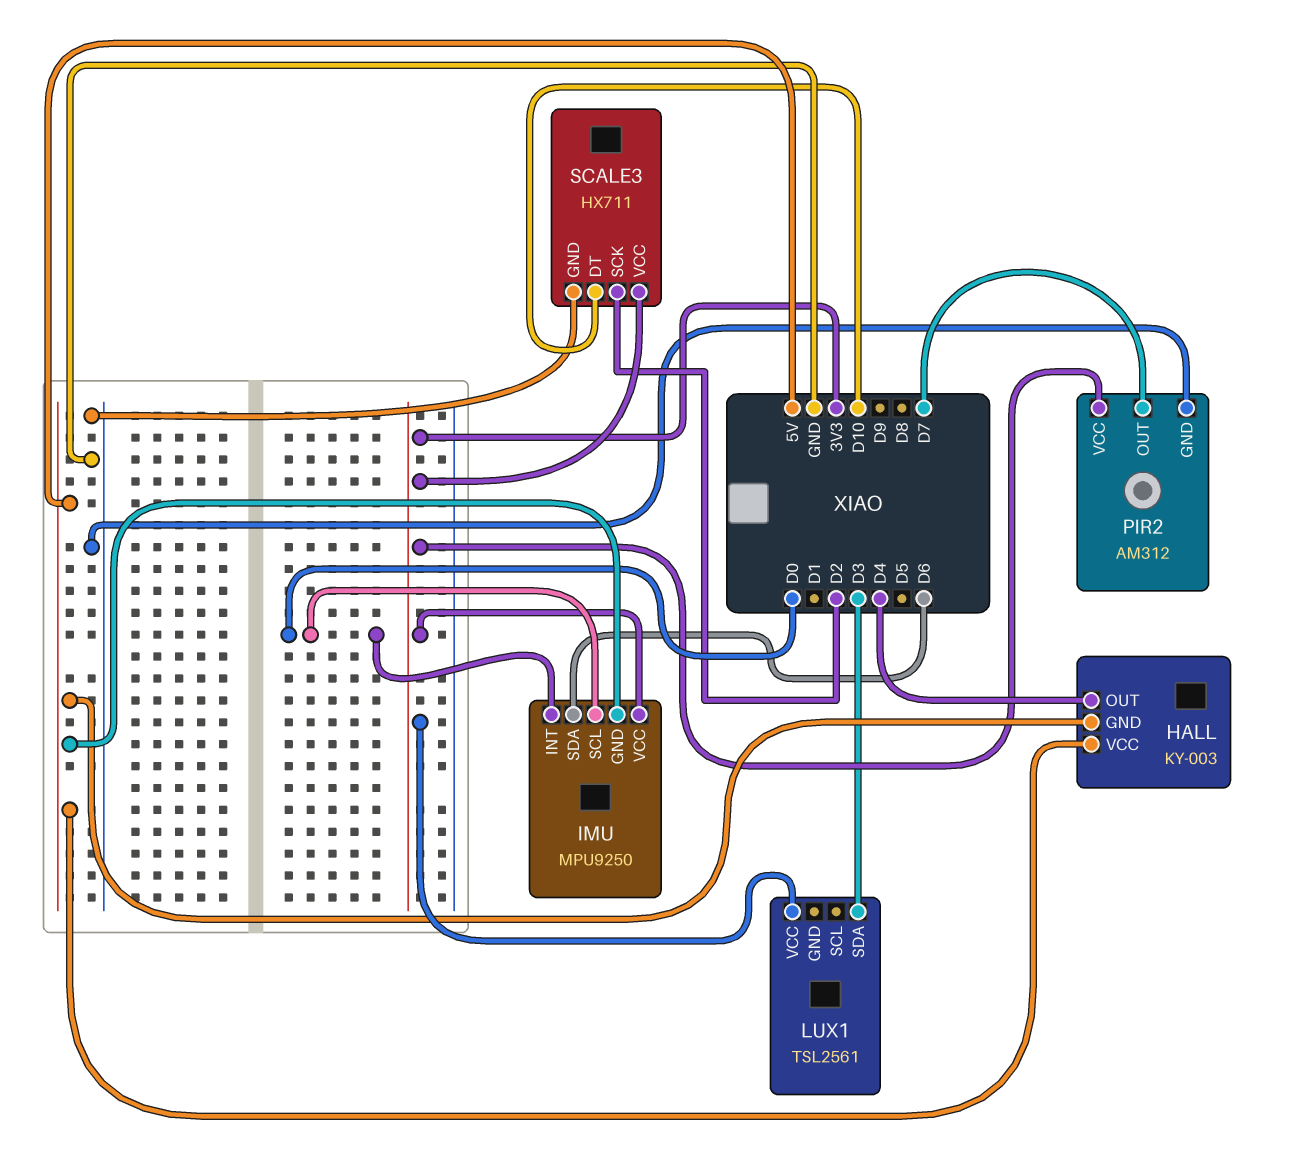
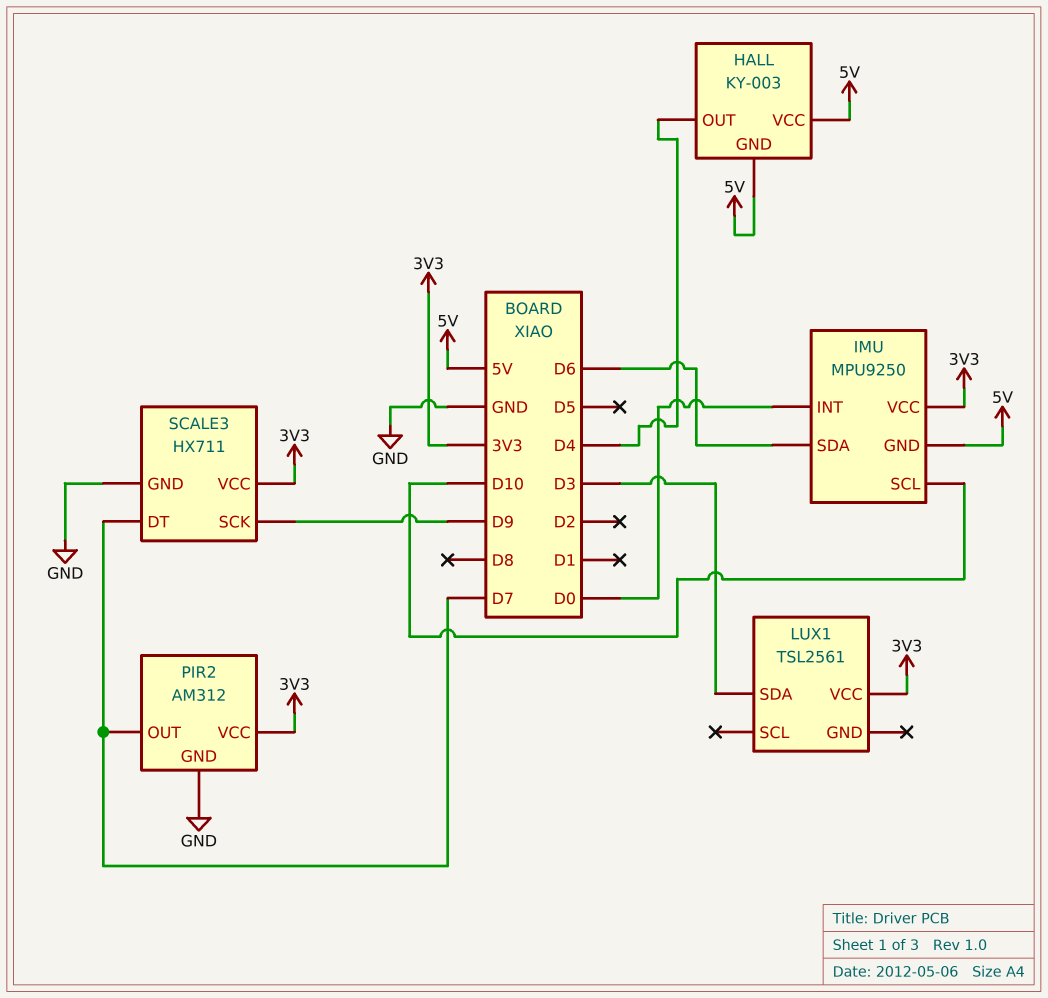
IMU pin SCL: D0 -> D10
SCALE3 pin DT: D10 -> D7
SCALE3 pin SCK: D2 -> D9

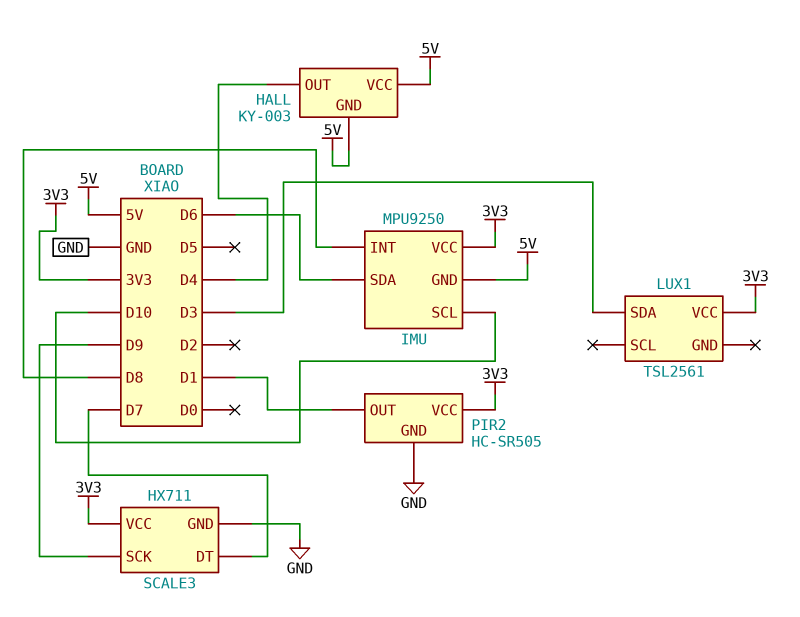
IMU pin INT: D0 -> D8
PIR2: AM312 -> HC-SR505
PIR2 pin OUT: D7 -> D1

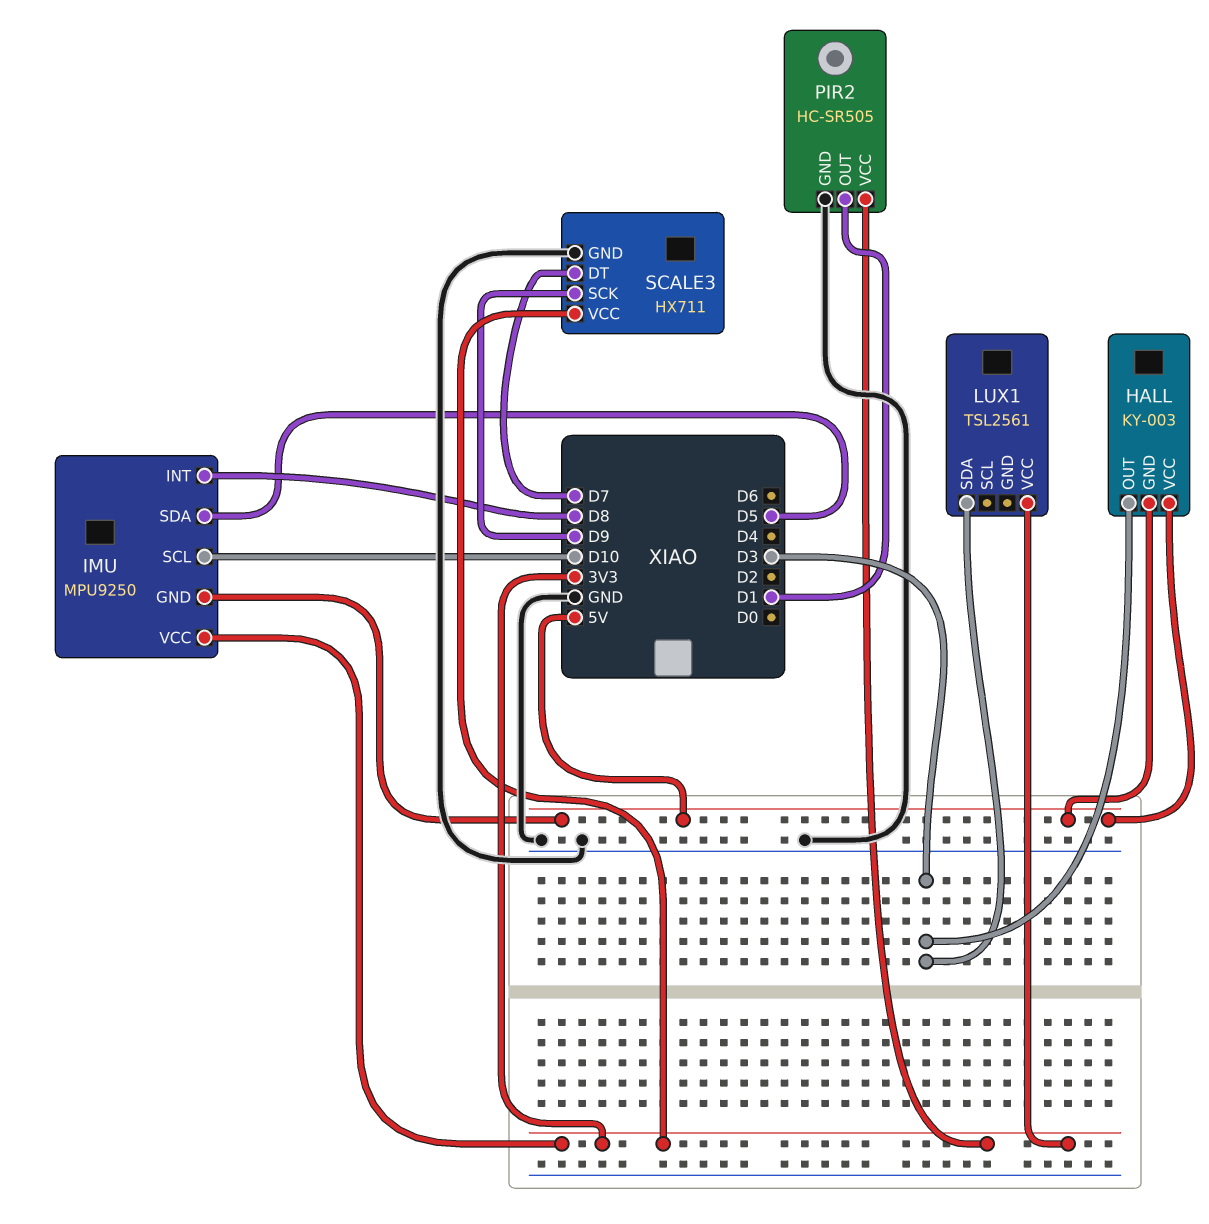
HALL pin OUT: D4 -> D3
IMU pin SDA: D6 -> D5

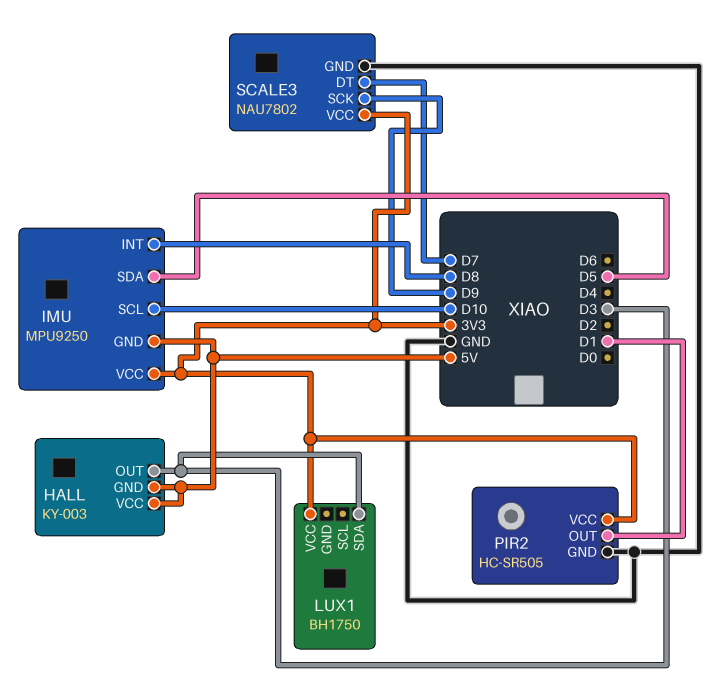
LUX1: TSL2561 -> BH1750
SCALE3: HX711 -> NAU7802

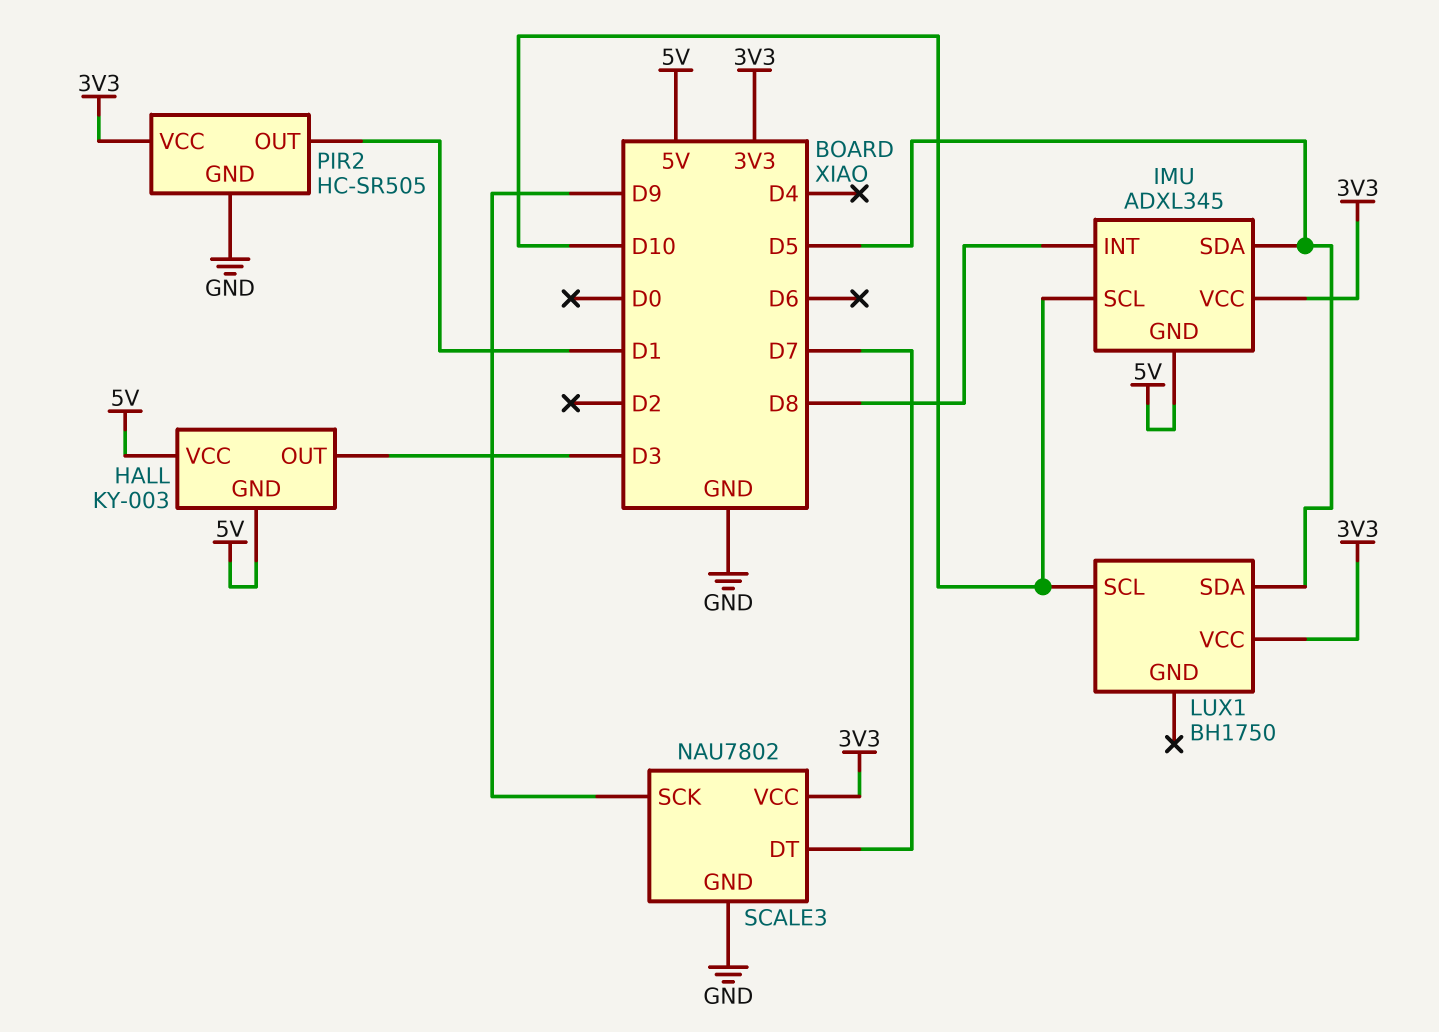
IMU: MPU9250 -> ADXL345
LUX1 pin SCL: none -> D10
LUX1 pin SDA: D3 -> D5

